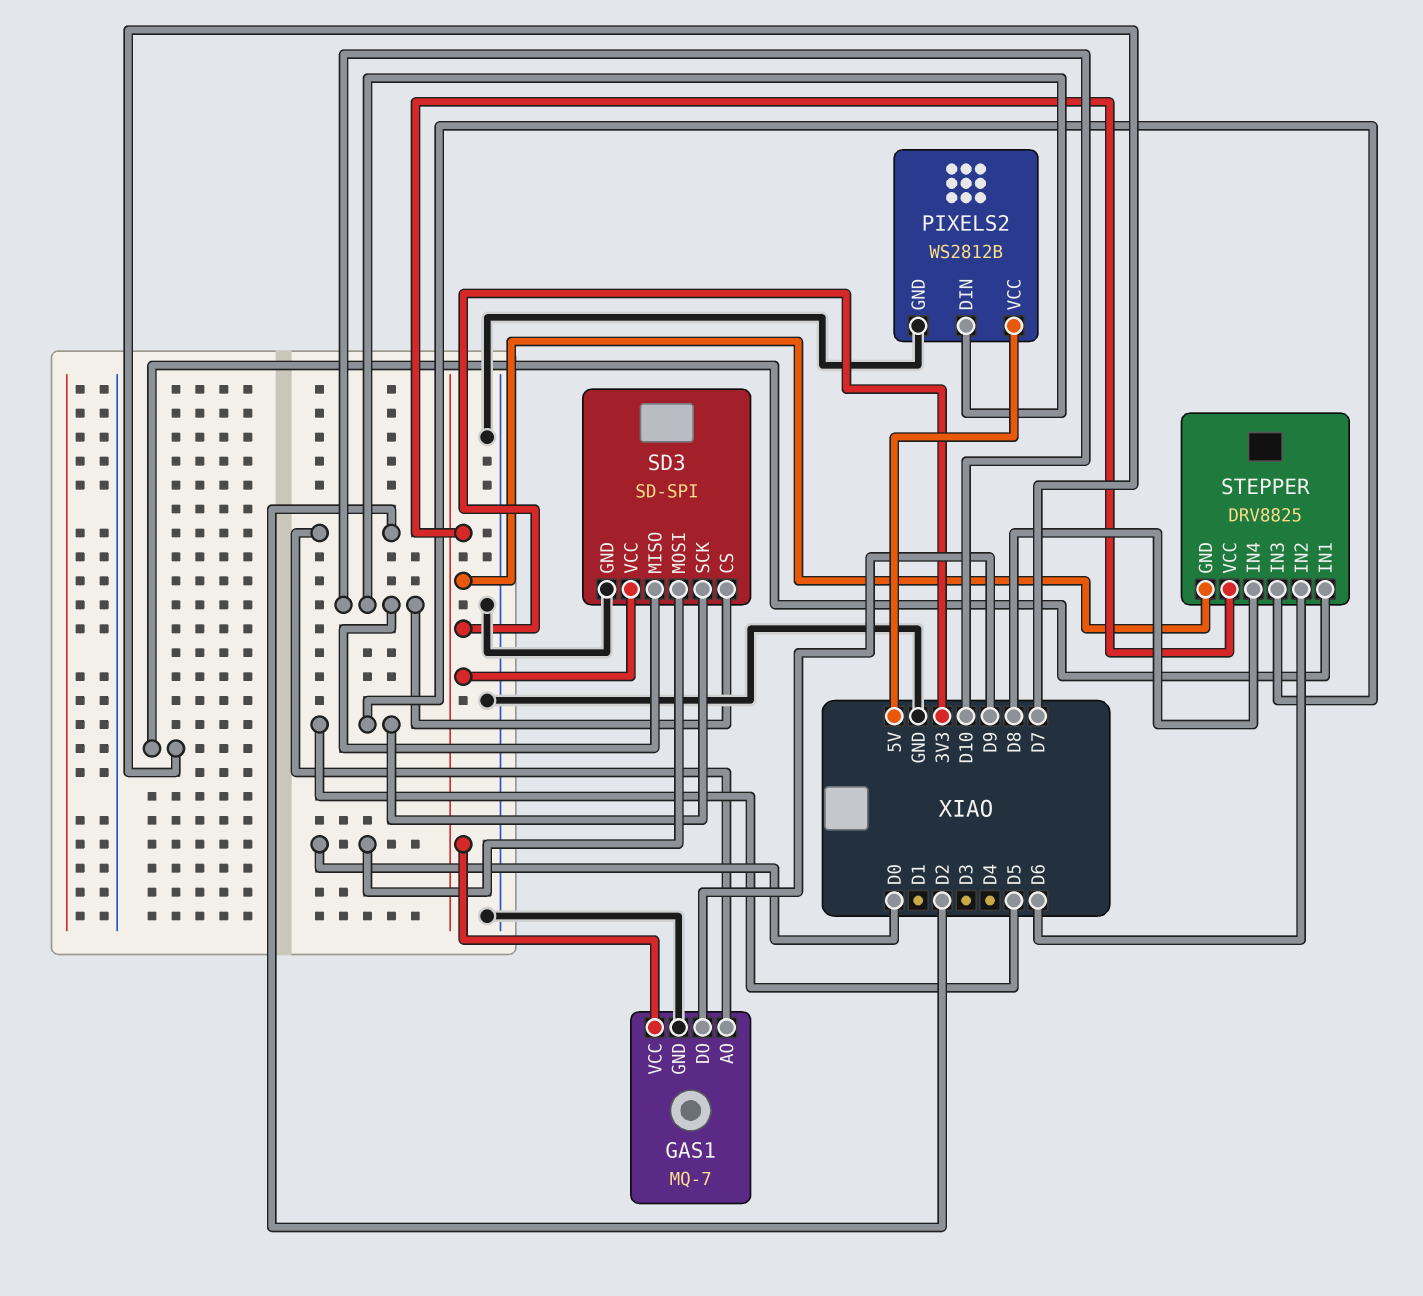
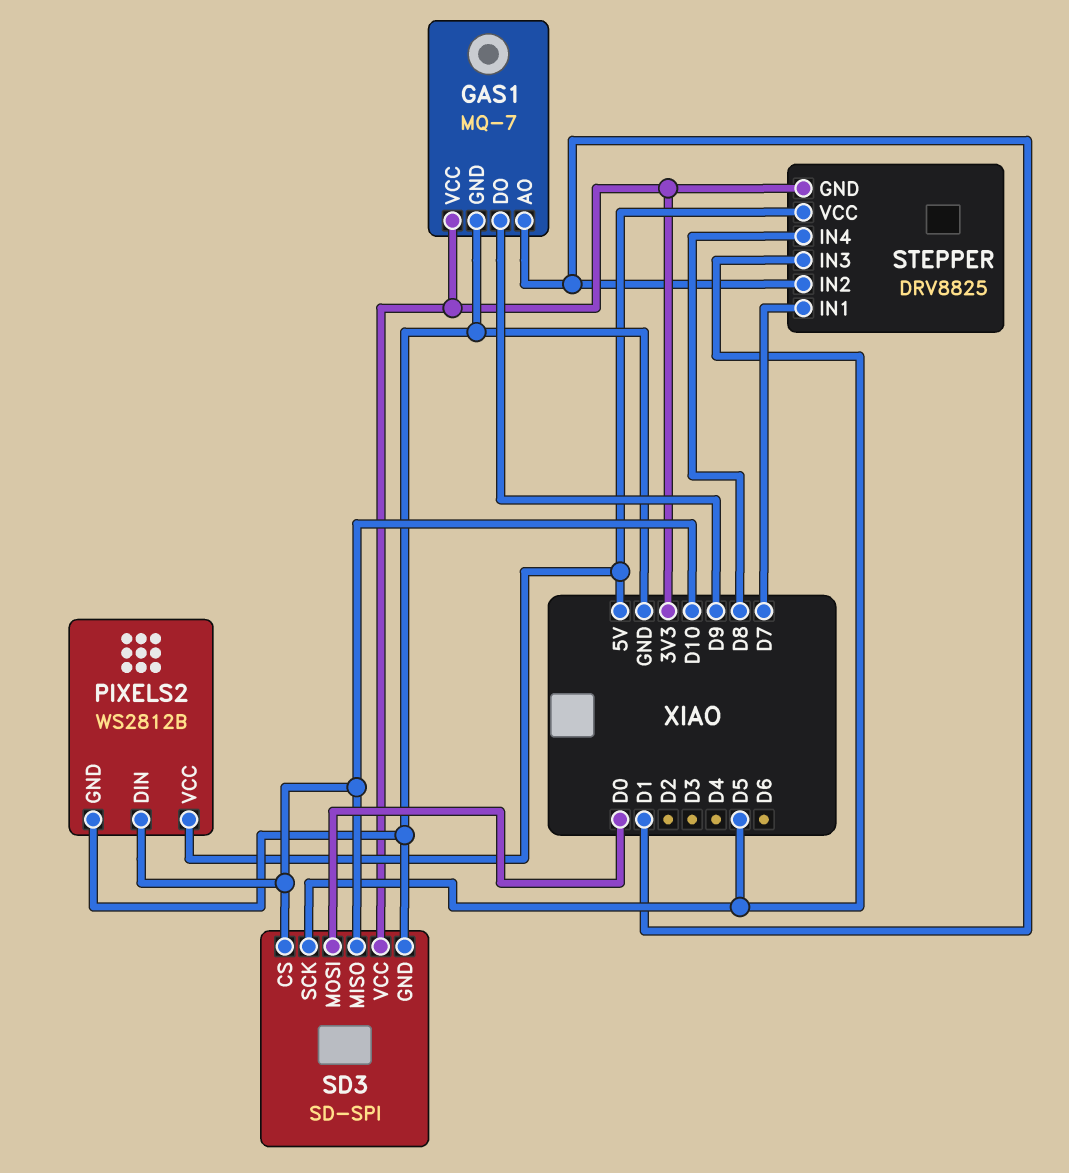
GAS1 pin AO: D2 -> D1
STEPPER pin IN2: D6 -> D1
STEPPER pin VCC: 3V3 -> 5V

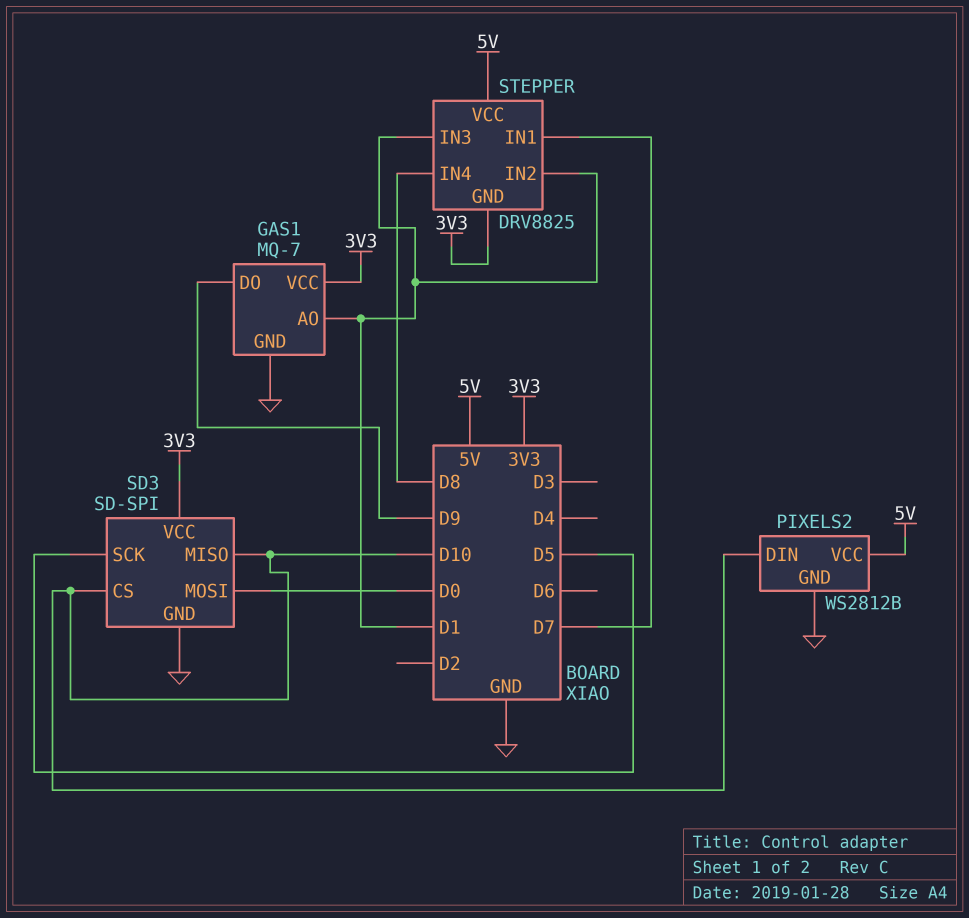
STEPPER pin IN3: D5 -> D1

